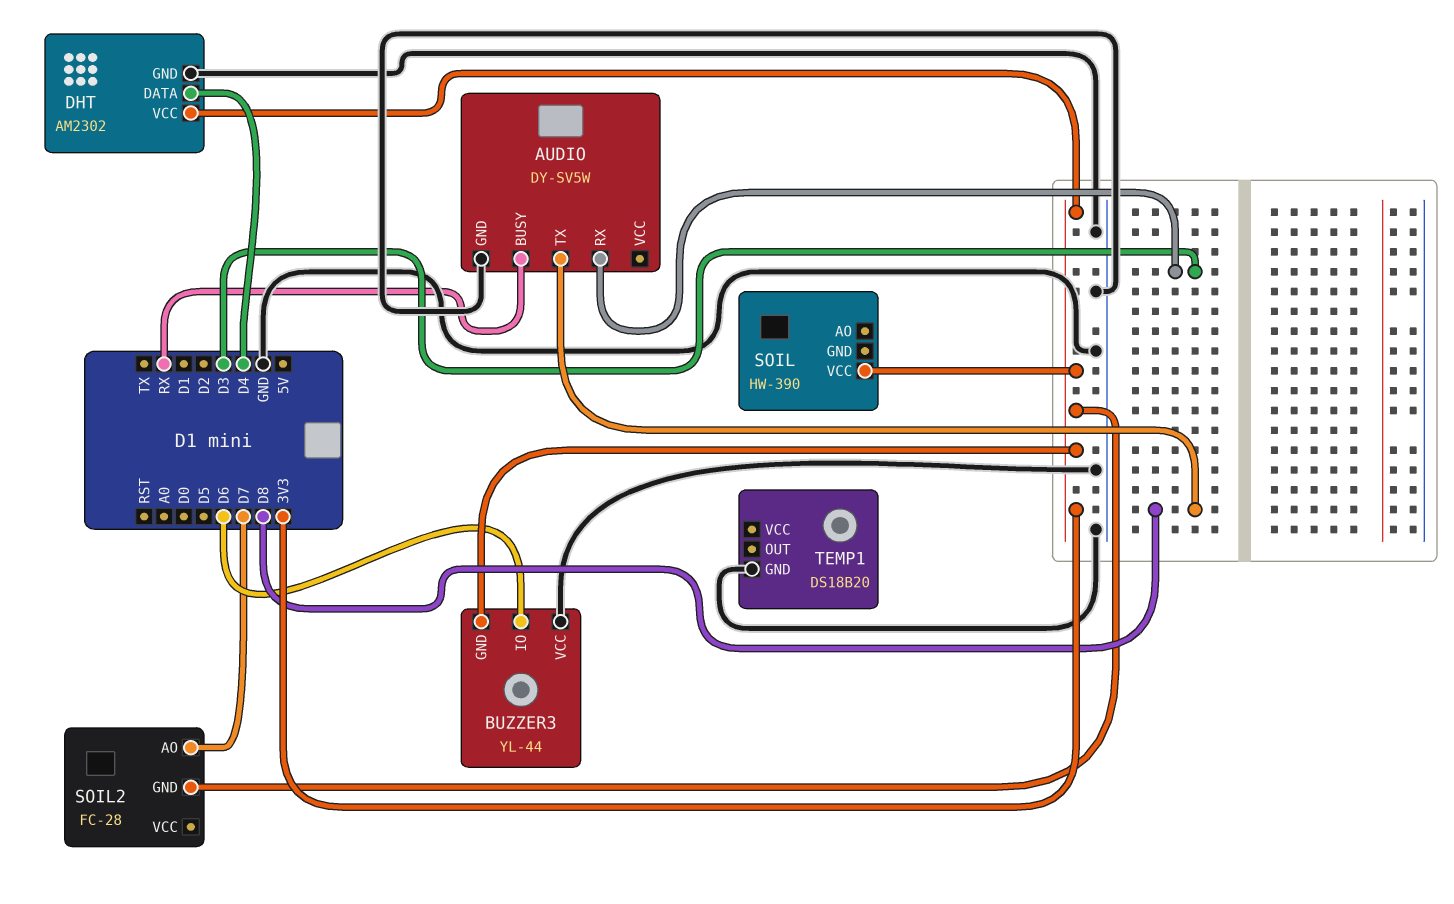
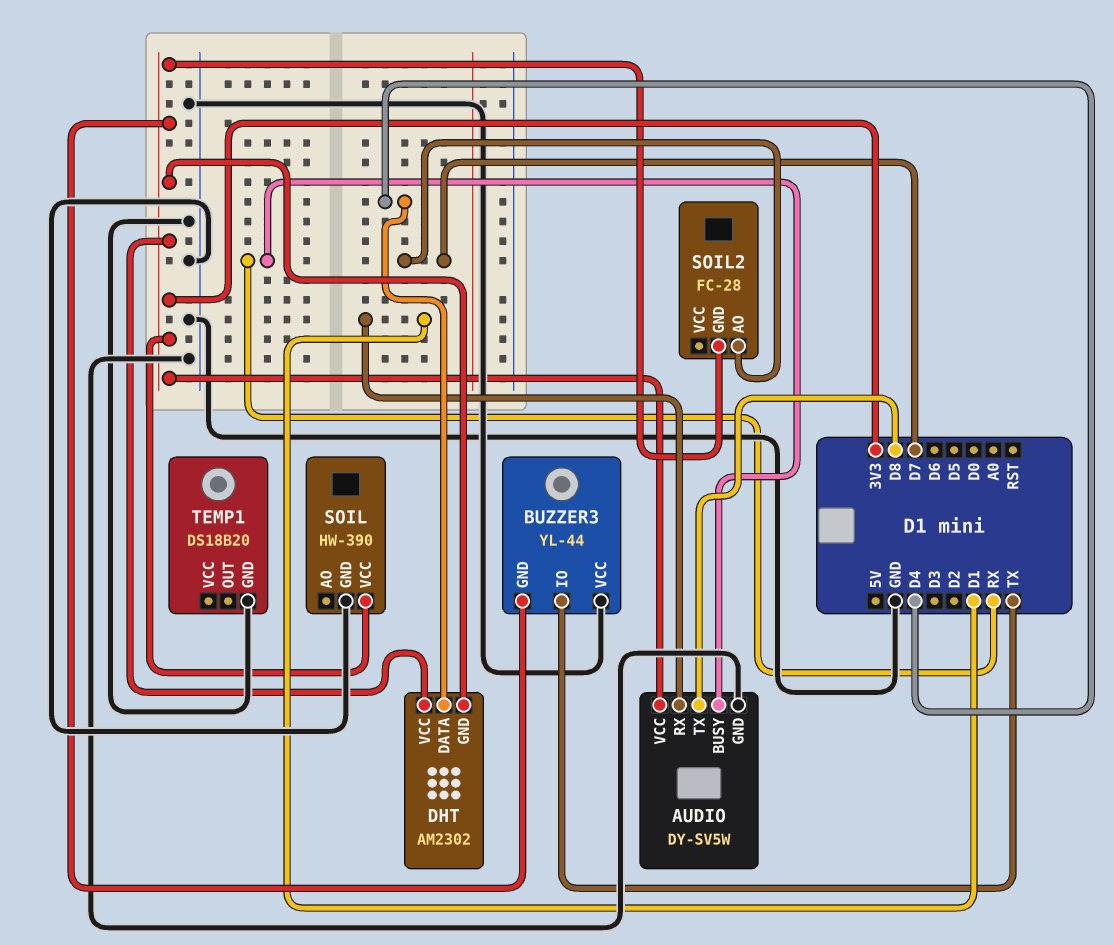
AUDIO pin RX: D3 -> D1
AUDIO pin VCC: none -> 3V3
BUZZER3 pin IO: D6 -> TX
DHT pin GND: GND -> 3V3
SOIL pin GND: none -> GND

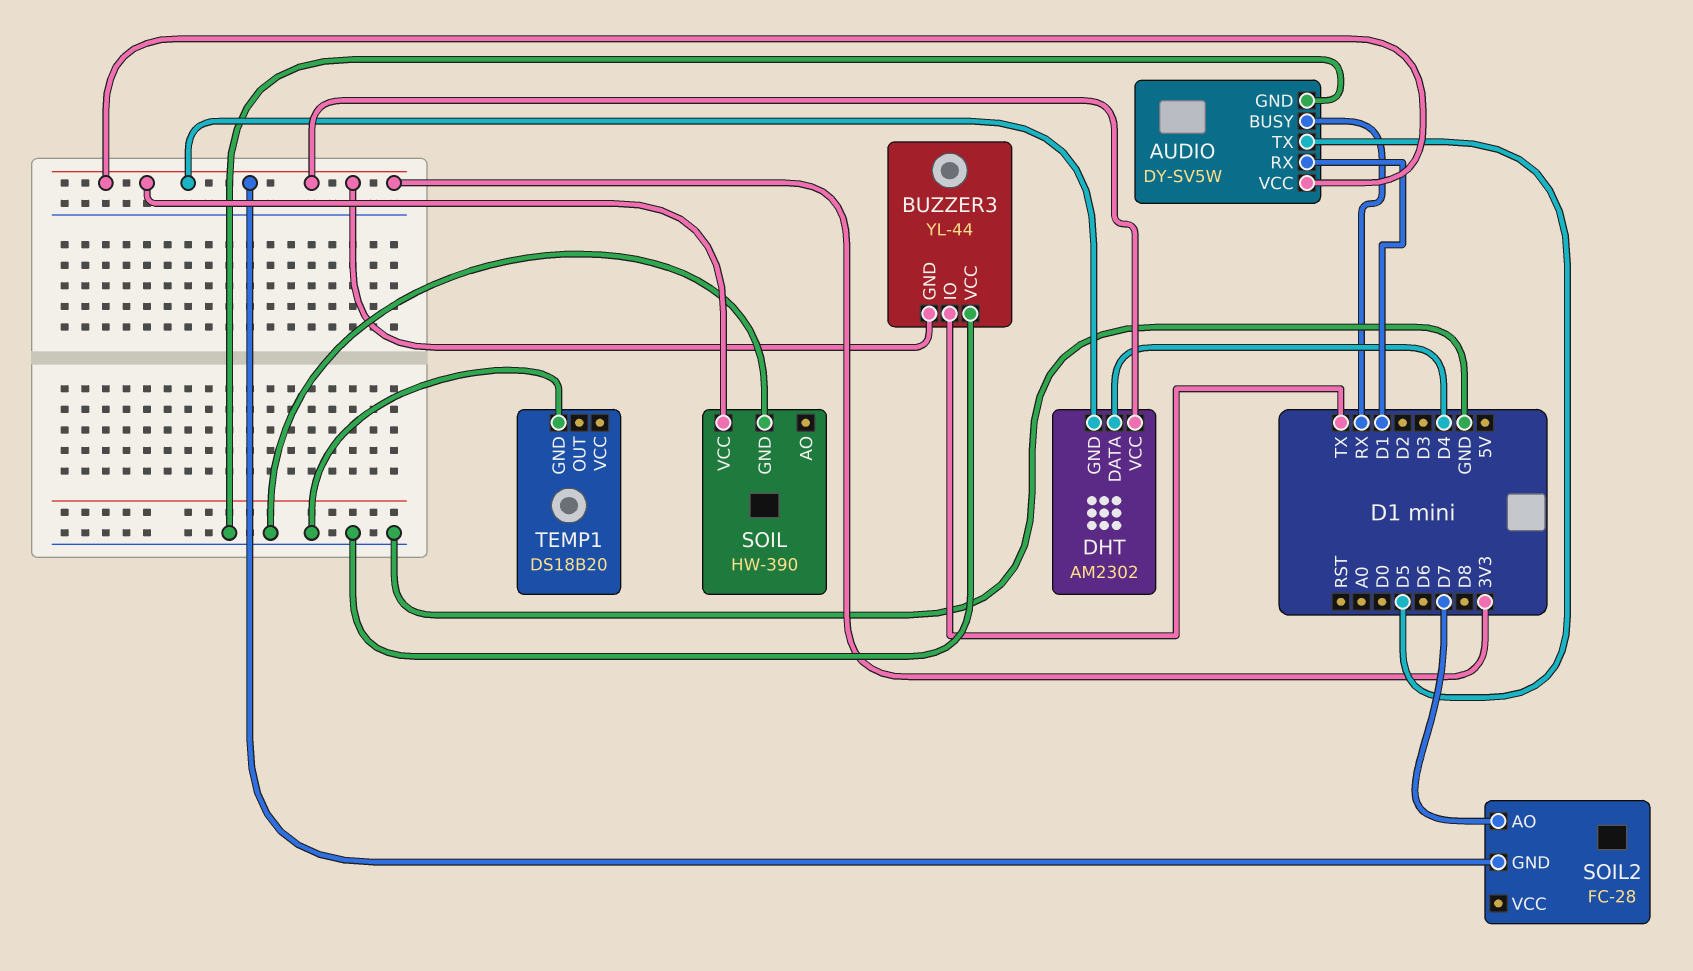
AUDIO pin TX: D8 -> D5

